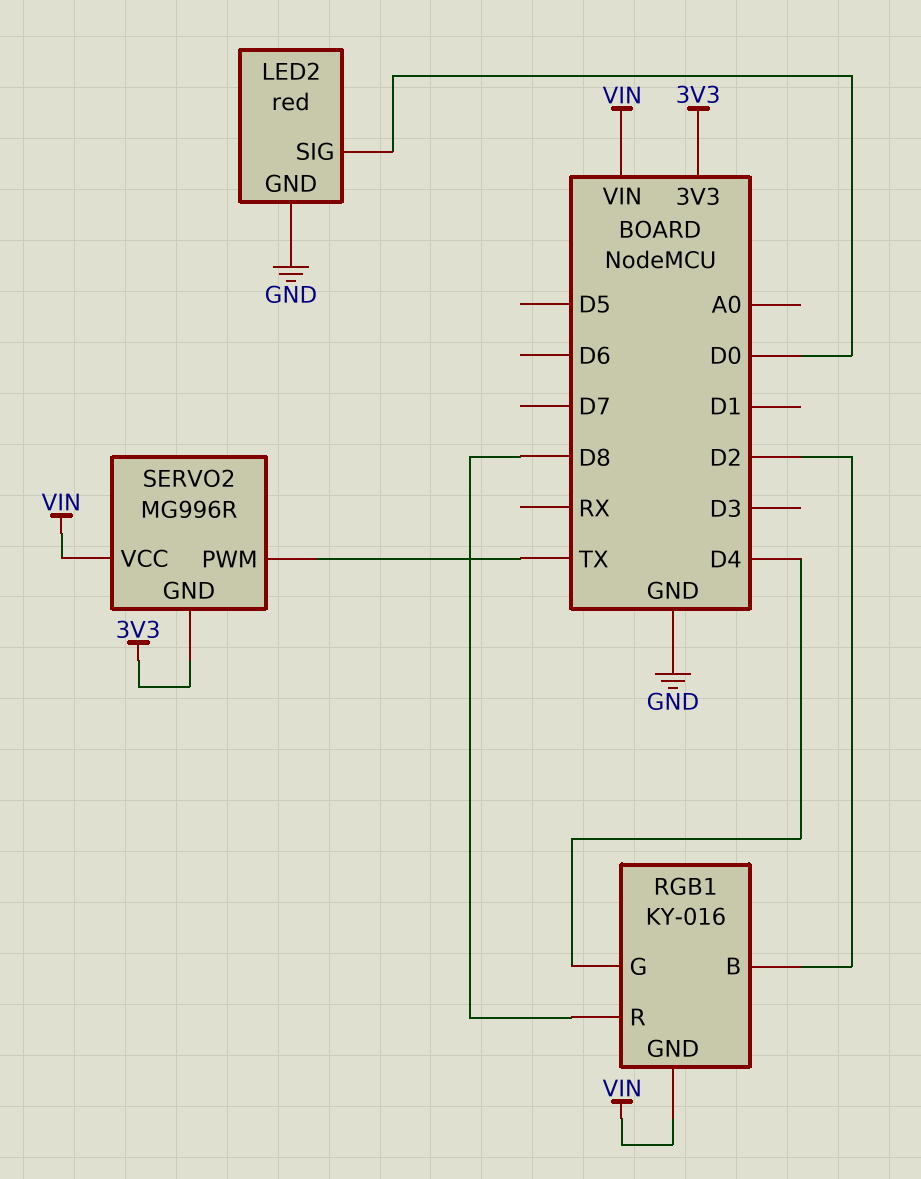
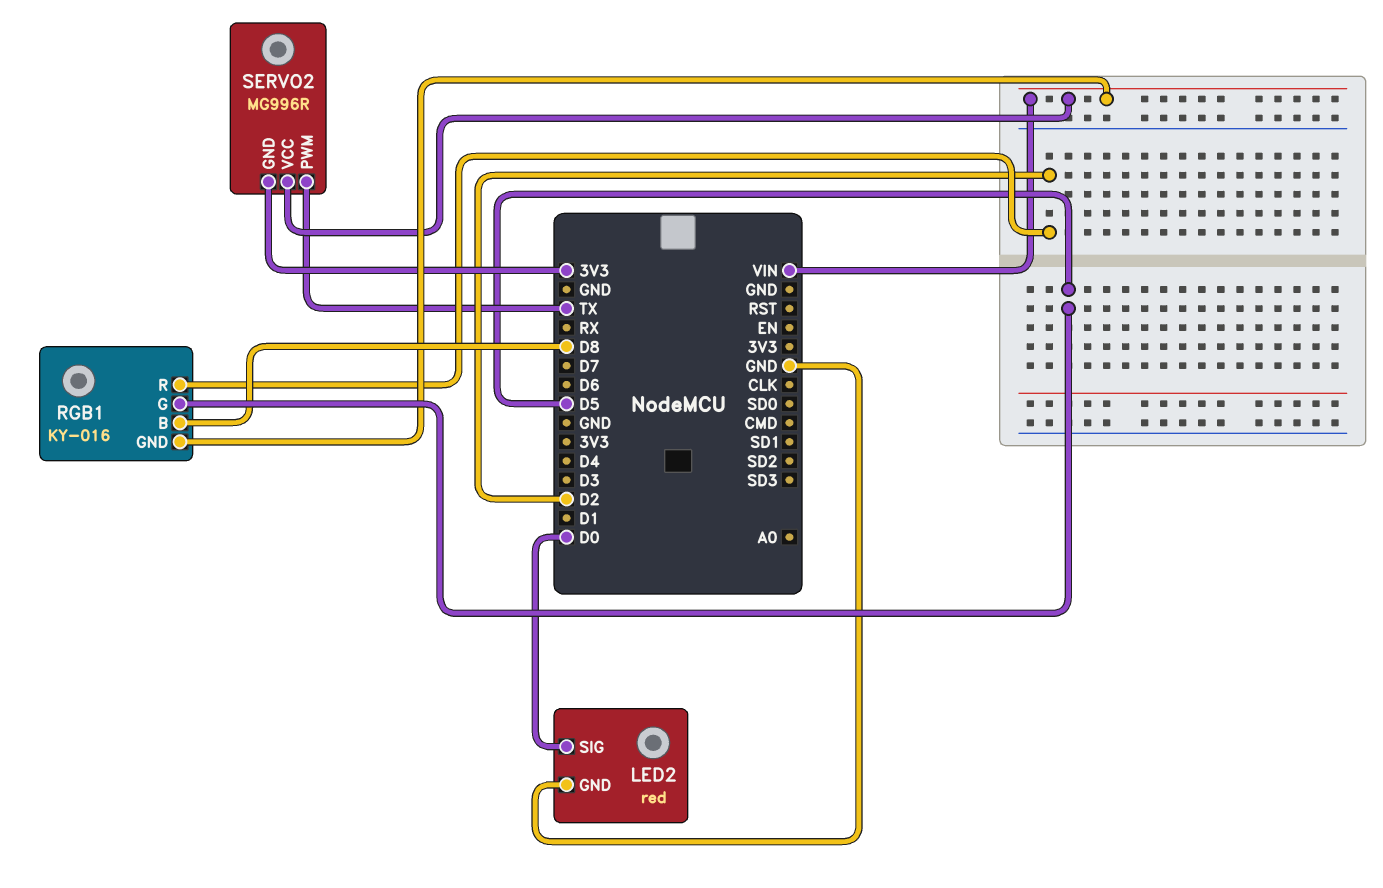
RGB1 pin B: D2 -> D8
RGB1 pin G: D4 -> D5
RGB1 pin R: D8 -> D2

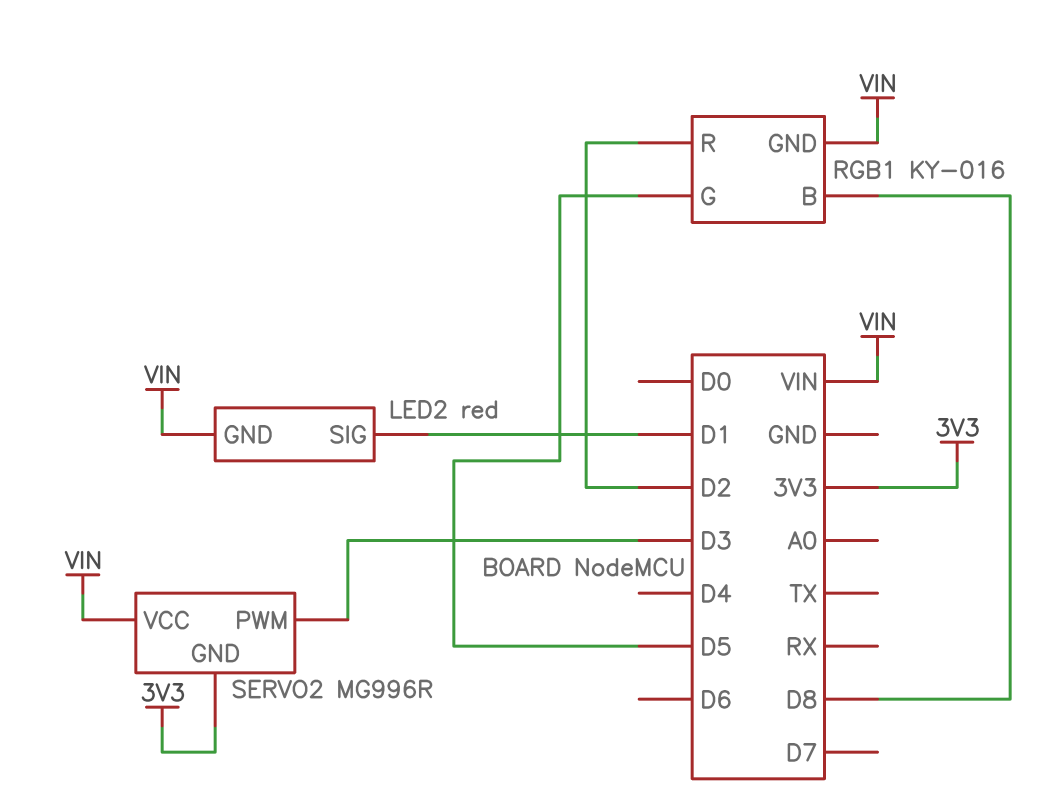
LED2 pin GND: GND -> VIN
LED2 pin SIG: D0 -> D1
SERVO2 pin PWM: TX -> D3

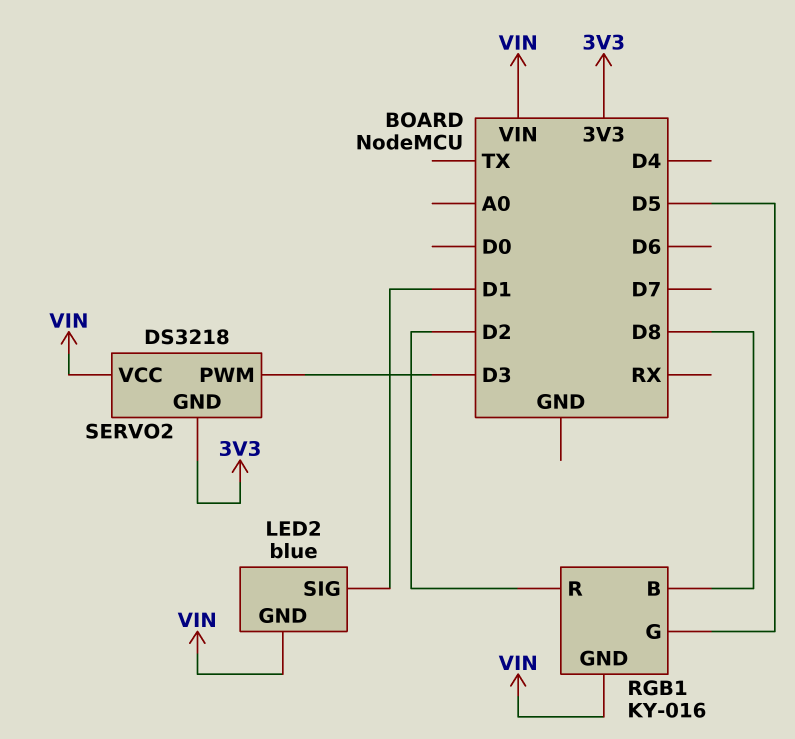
LED2: red -> blue
SERVO2: MG996R -> DS3218

